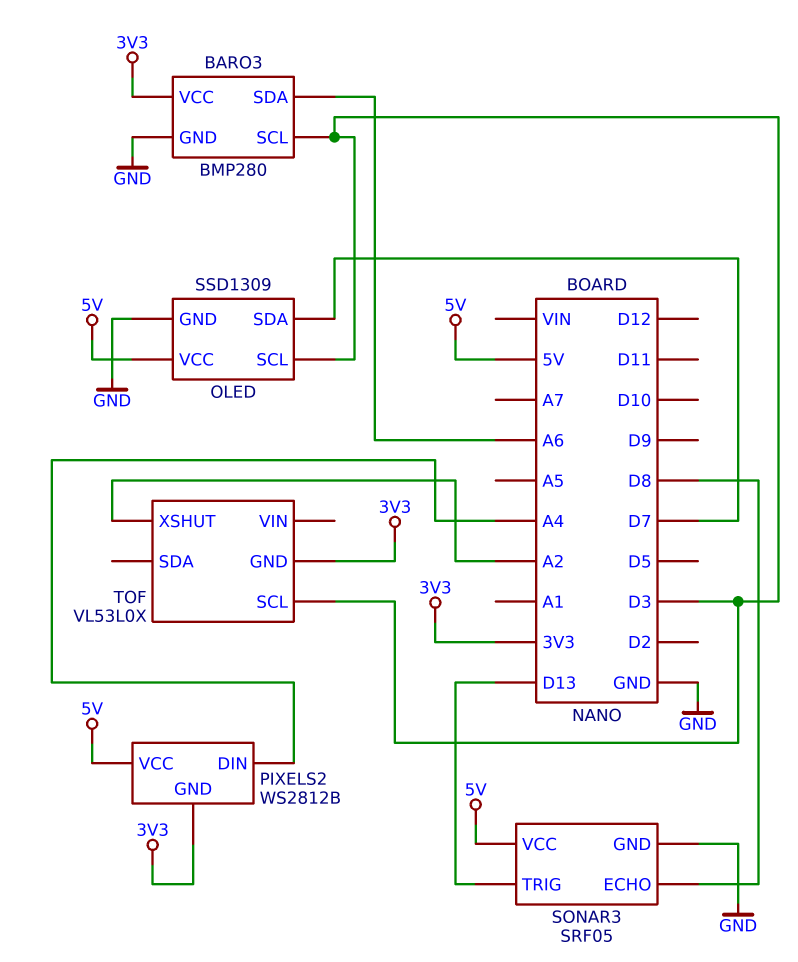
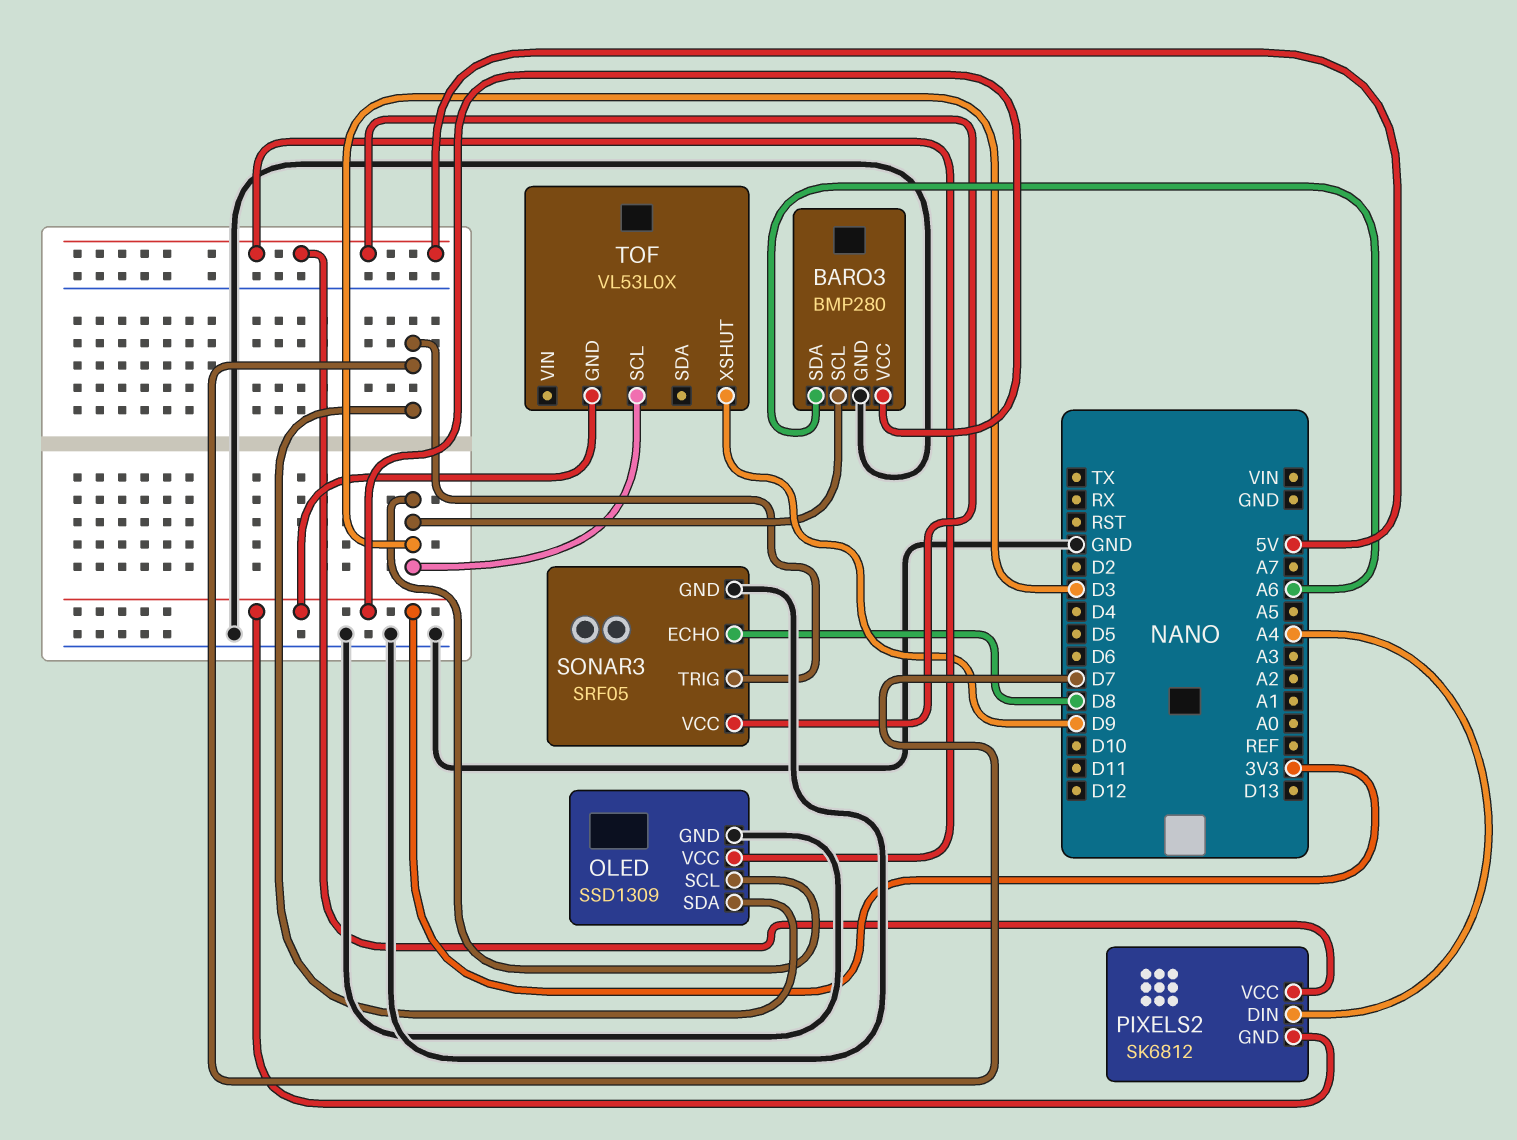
PIXELS2: WS2812B -> SK6812
SONAR3 pin TRIG: D13 -> D7
TOF pin XSHUT: A2 -> D9

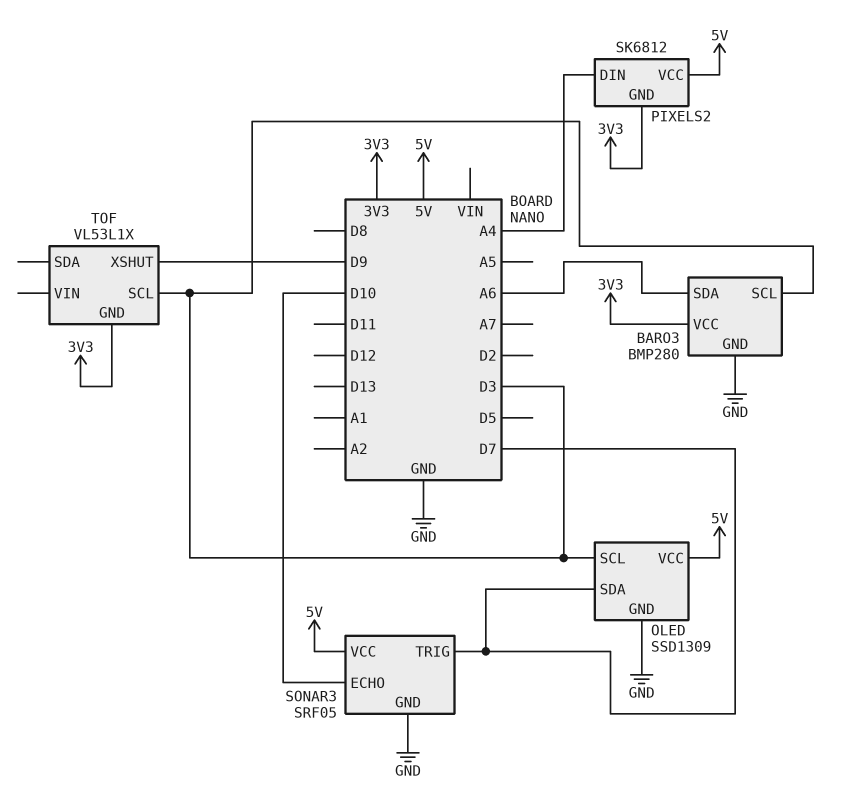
SONAR3 pin ECHO: D8 -> D10
TOF: VL53L0X -> VL53L1X

